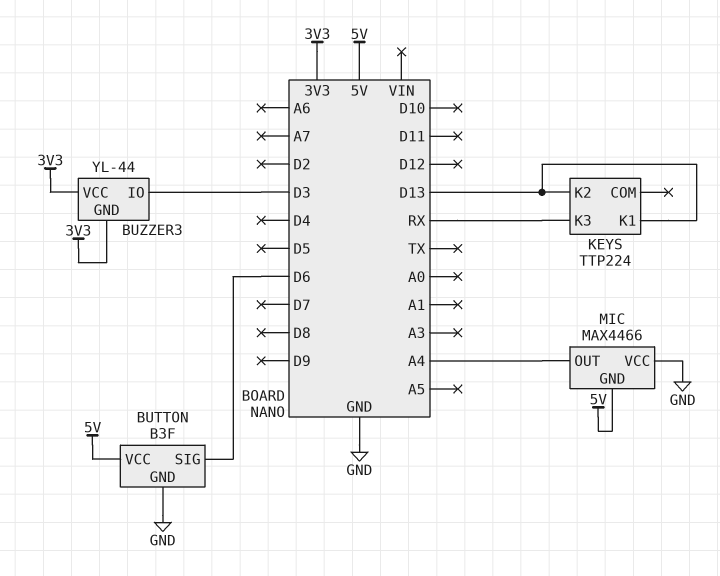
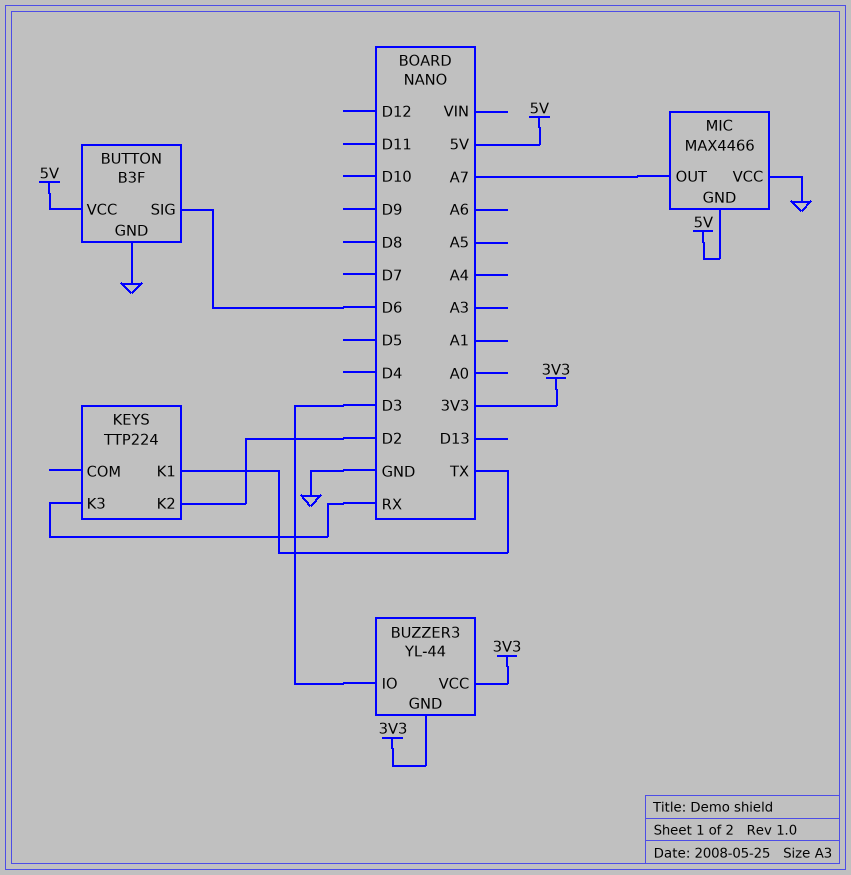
KEYS pin K1: D13 -> TX
KEYS pin K2: D13 -> D2
MIC pin OUT: A4 -> A7

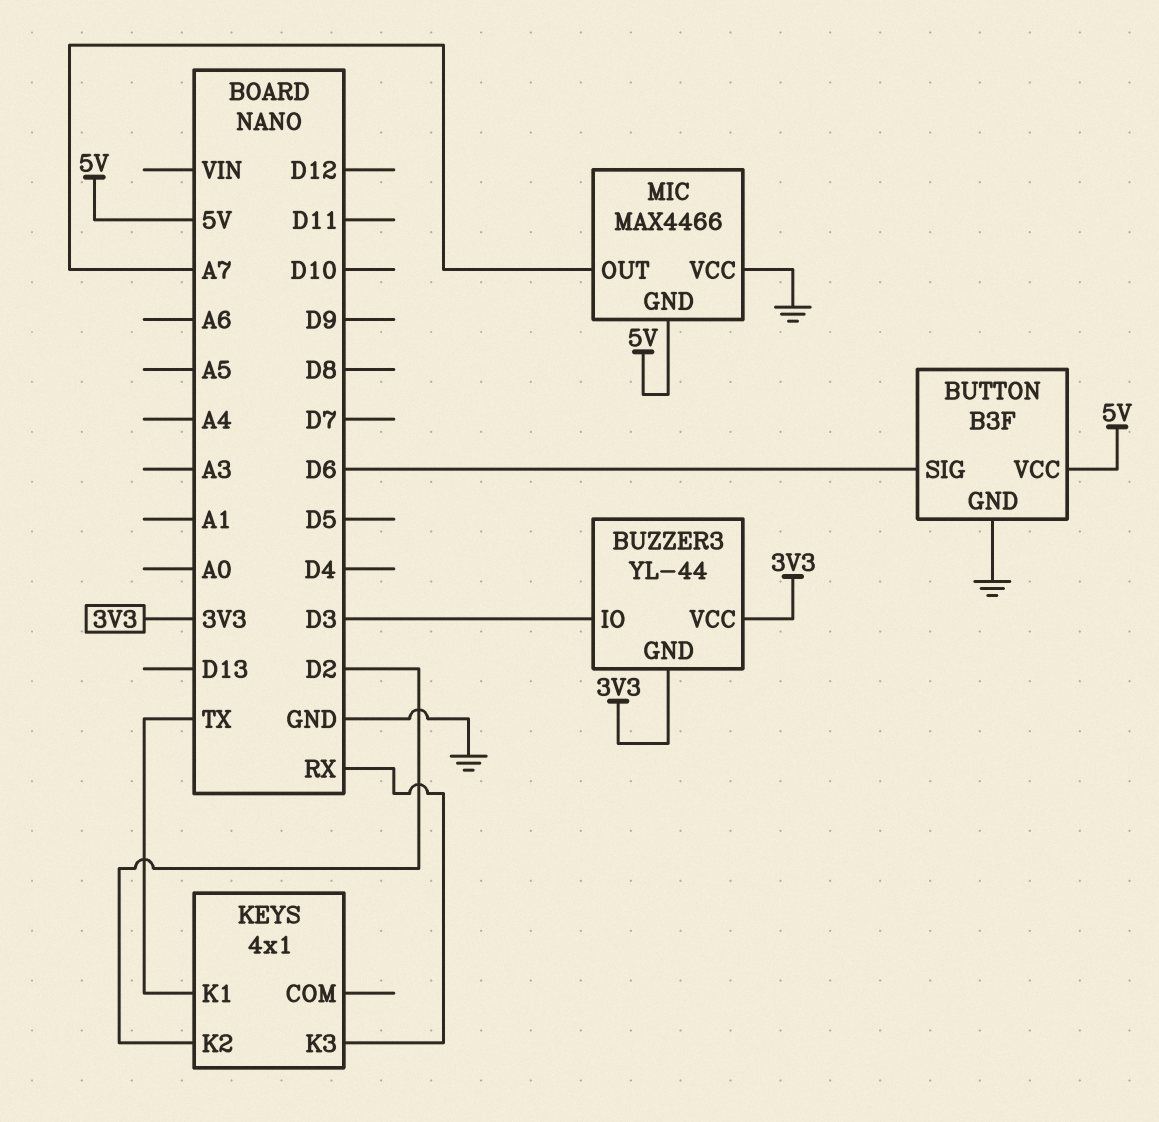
KEYS: TTP224 -> 4x1

